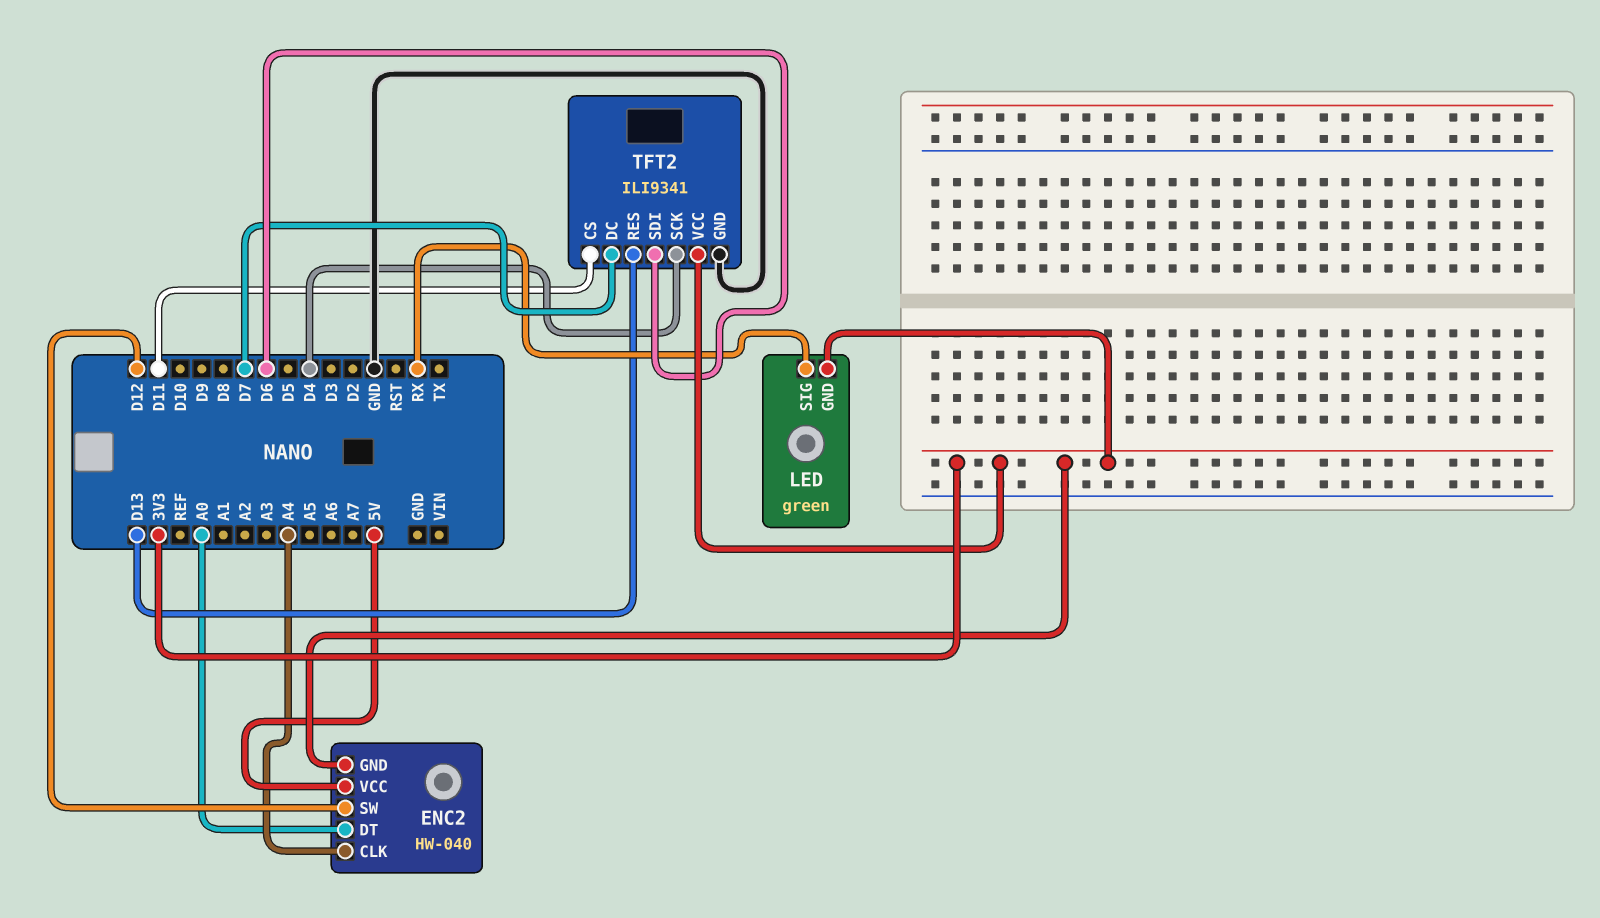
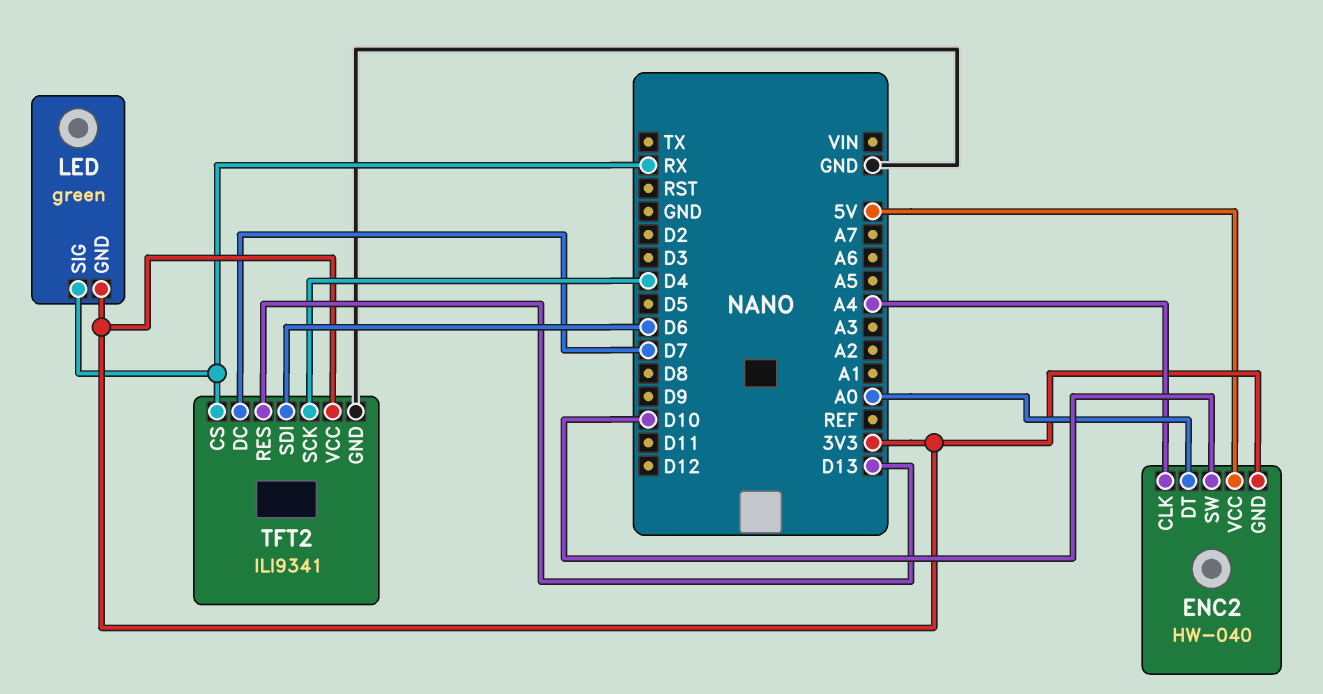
ENC2 pin SW: D12 -> D10
TFT2 pin CS: D11 -> RX

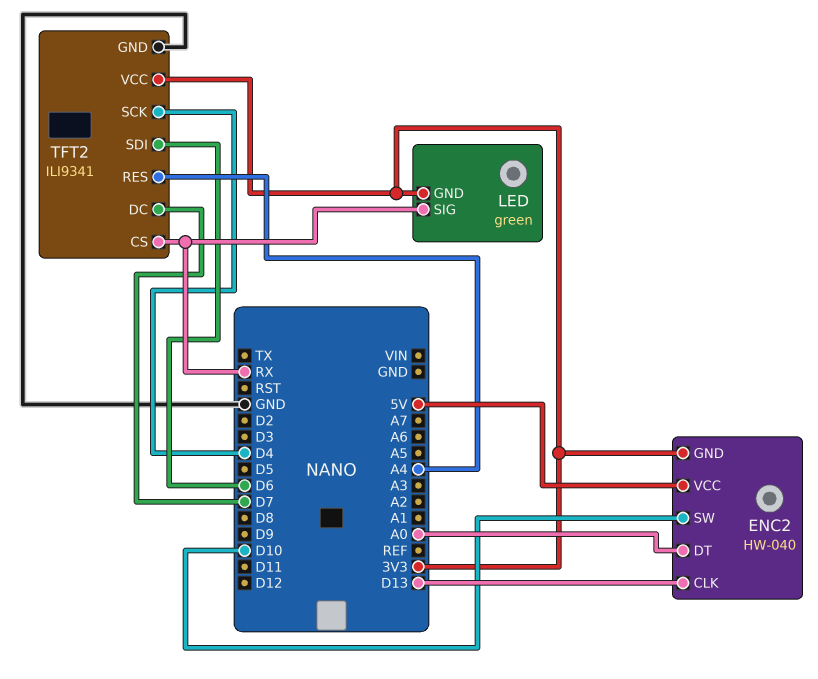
ENC2 pin CLK: A4 -> D13
TFT2 pin RES: D13 -> A4

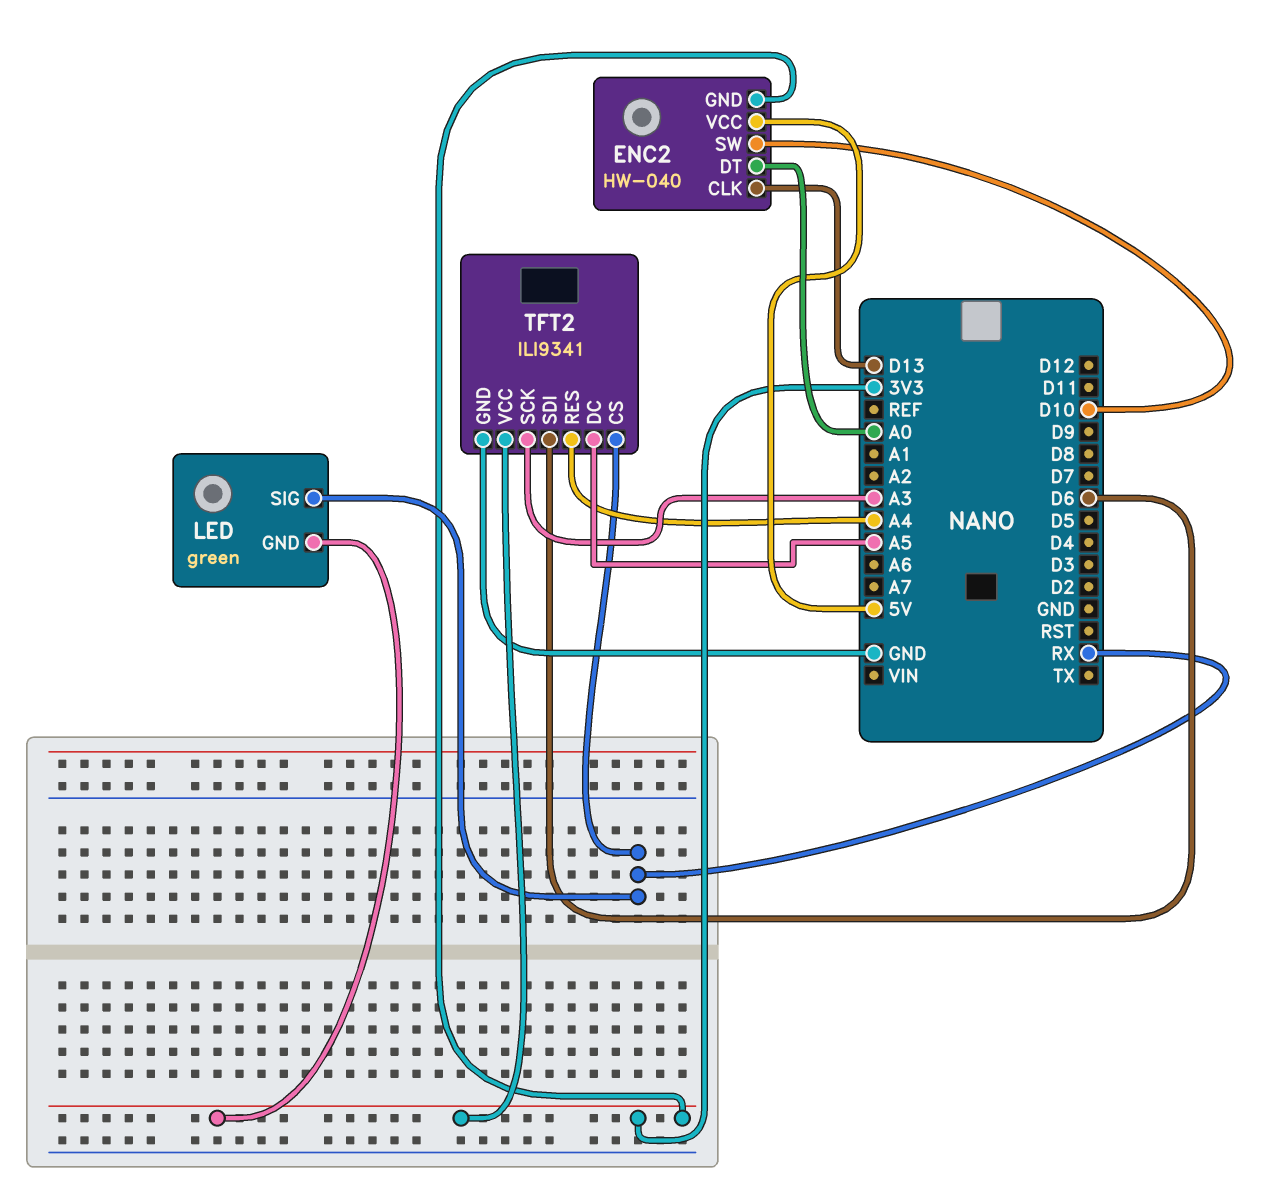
TFT2 pin DC: D7 -> A5
TFT2 pin SCK: D4 -> A3

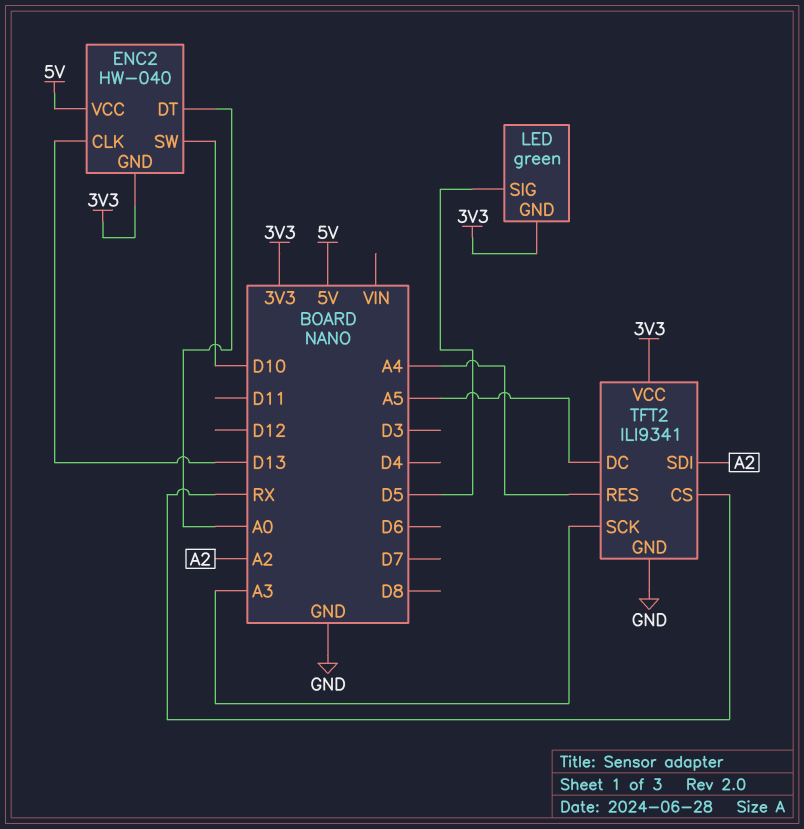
LED pin SIG: RX -> D5
TFT2 pin SDI: D6 -> A2

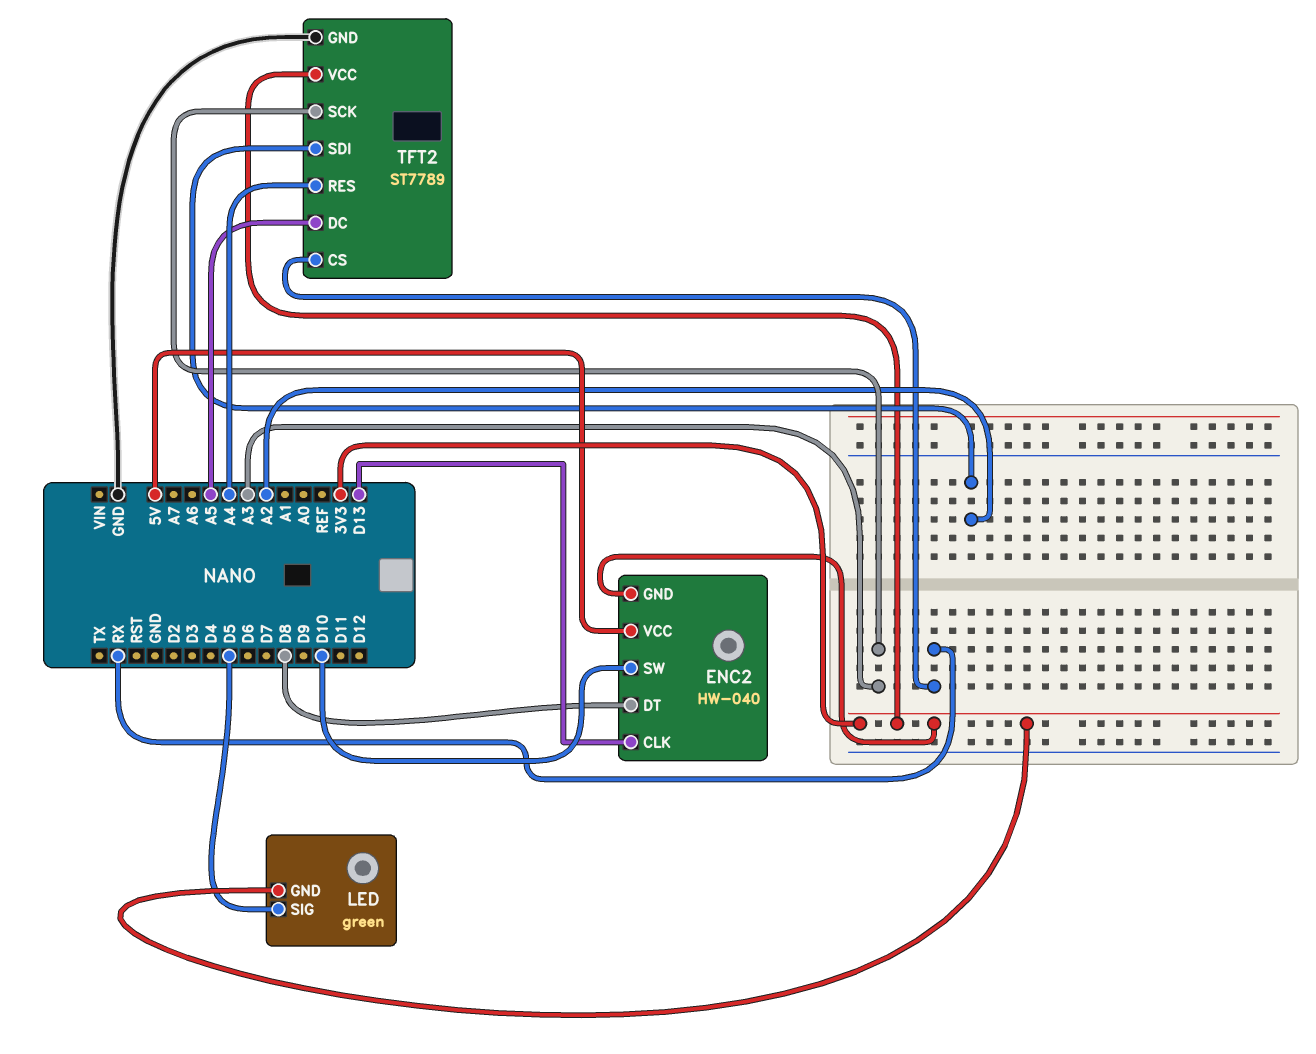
ENC2 pin DT: A0 -> D8
TFT2: ILI9341 -> ST7789

